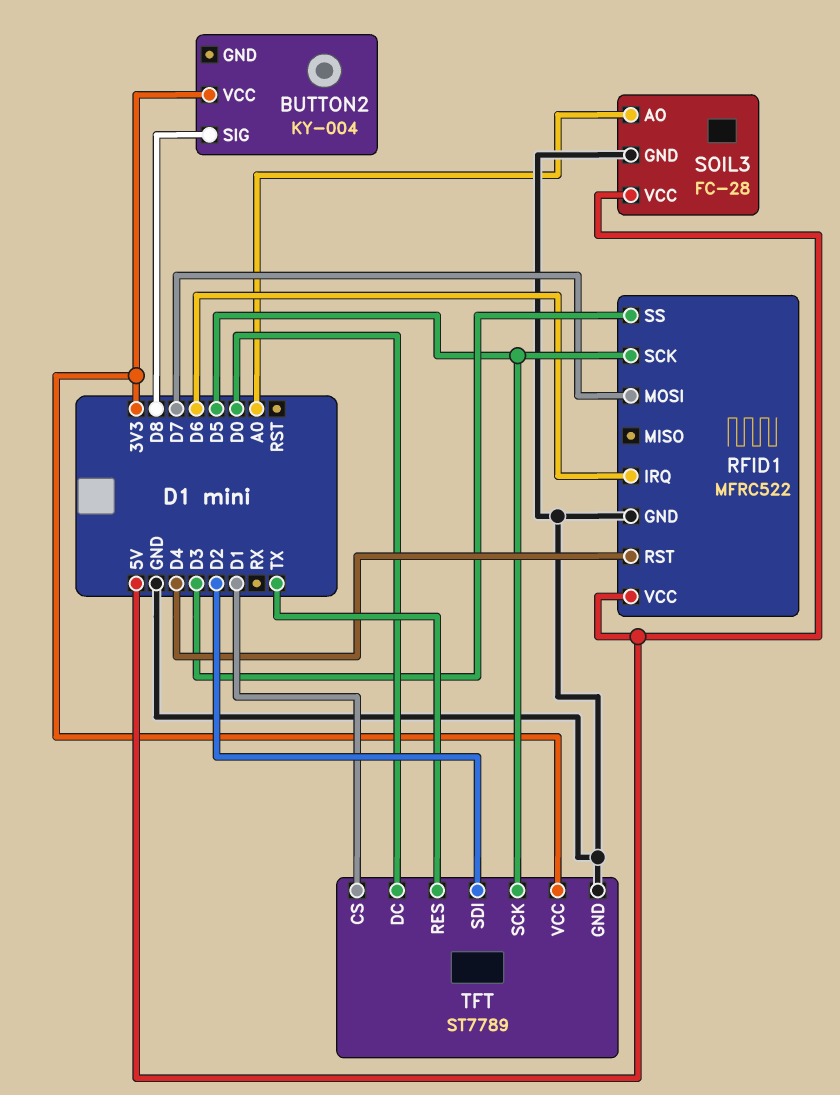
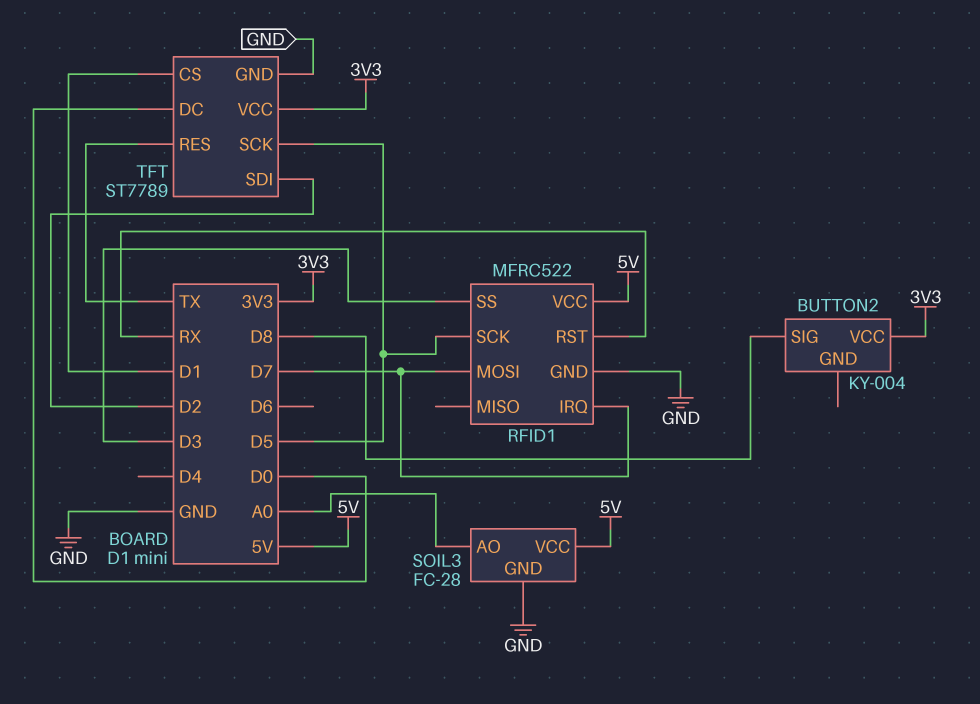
RFID1 pin IRQ: D6 -> D7
RFID1 pin RST: D4 -> RX

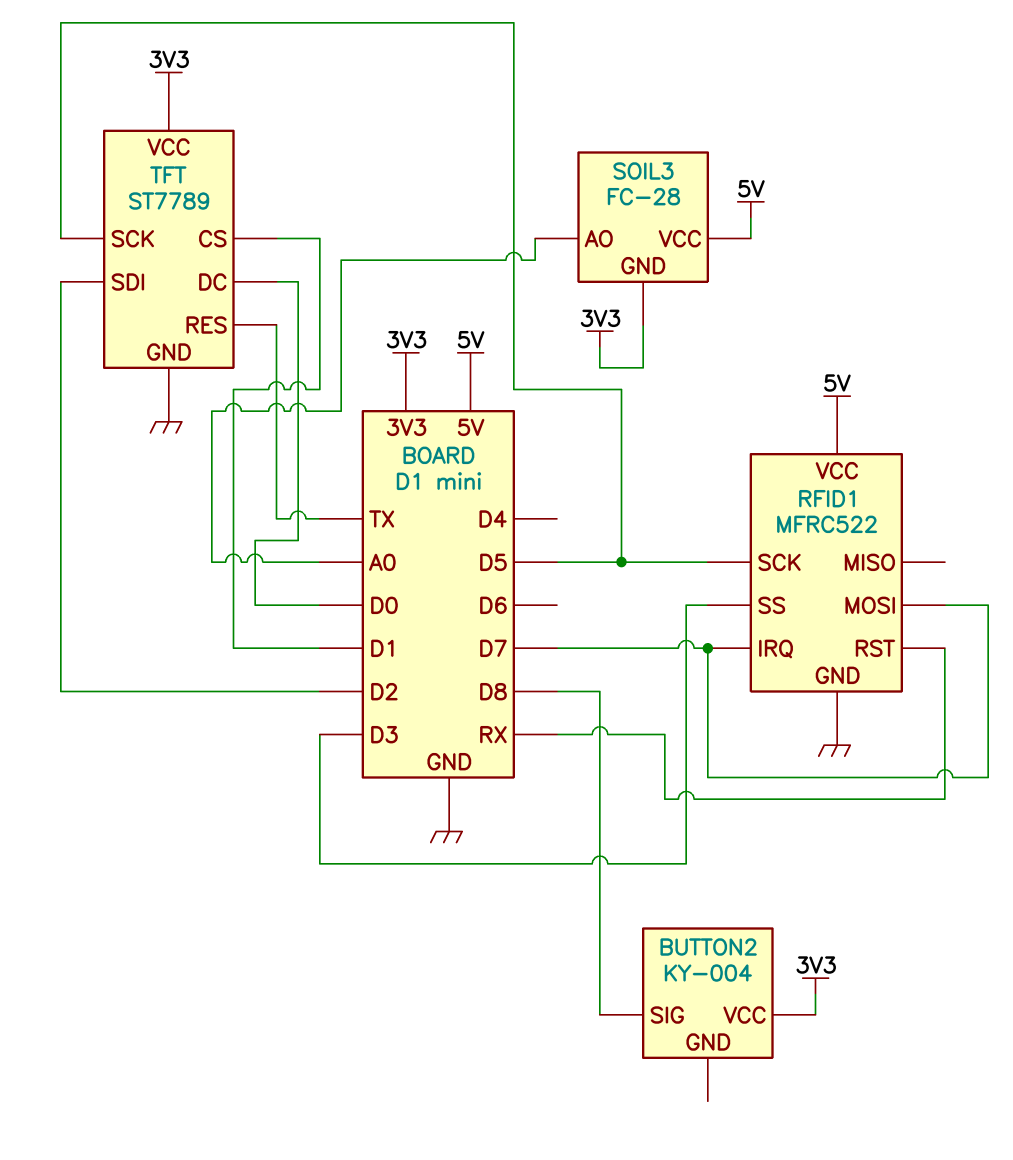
SOIL3 pin GND: GND -> 3V3

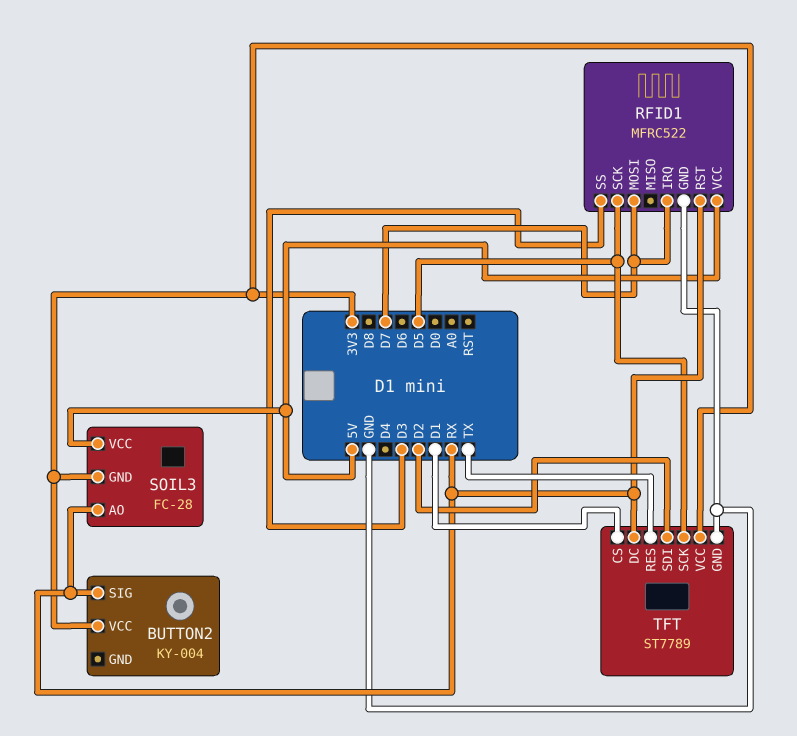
BUTTON2 pin SIG: D8 -> RX
SOIL3 pin AO: A0 -> RX
TFT pin DC: D0 -> RX

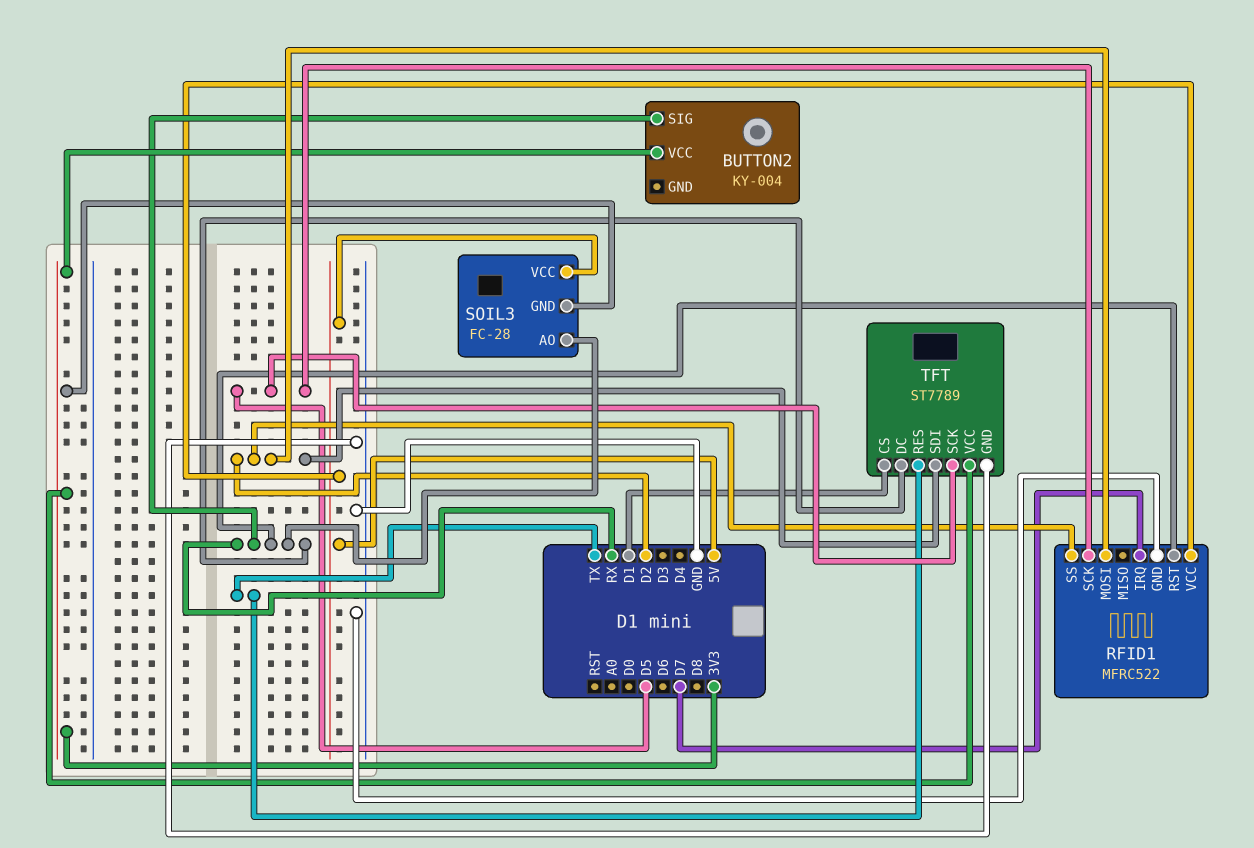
RFID1 pin MOSI: D7 -> D2
RFID1 pin SS: D3 -> D2

